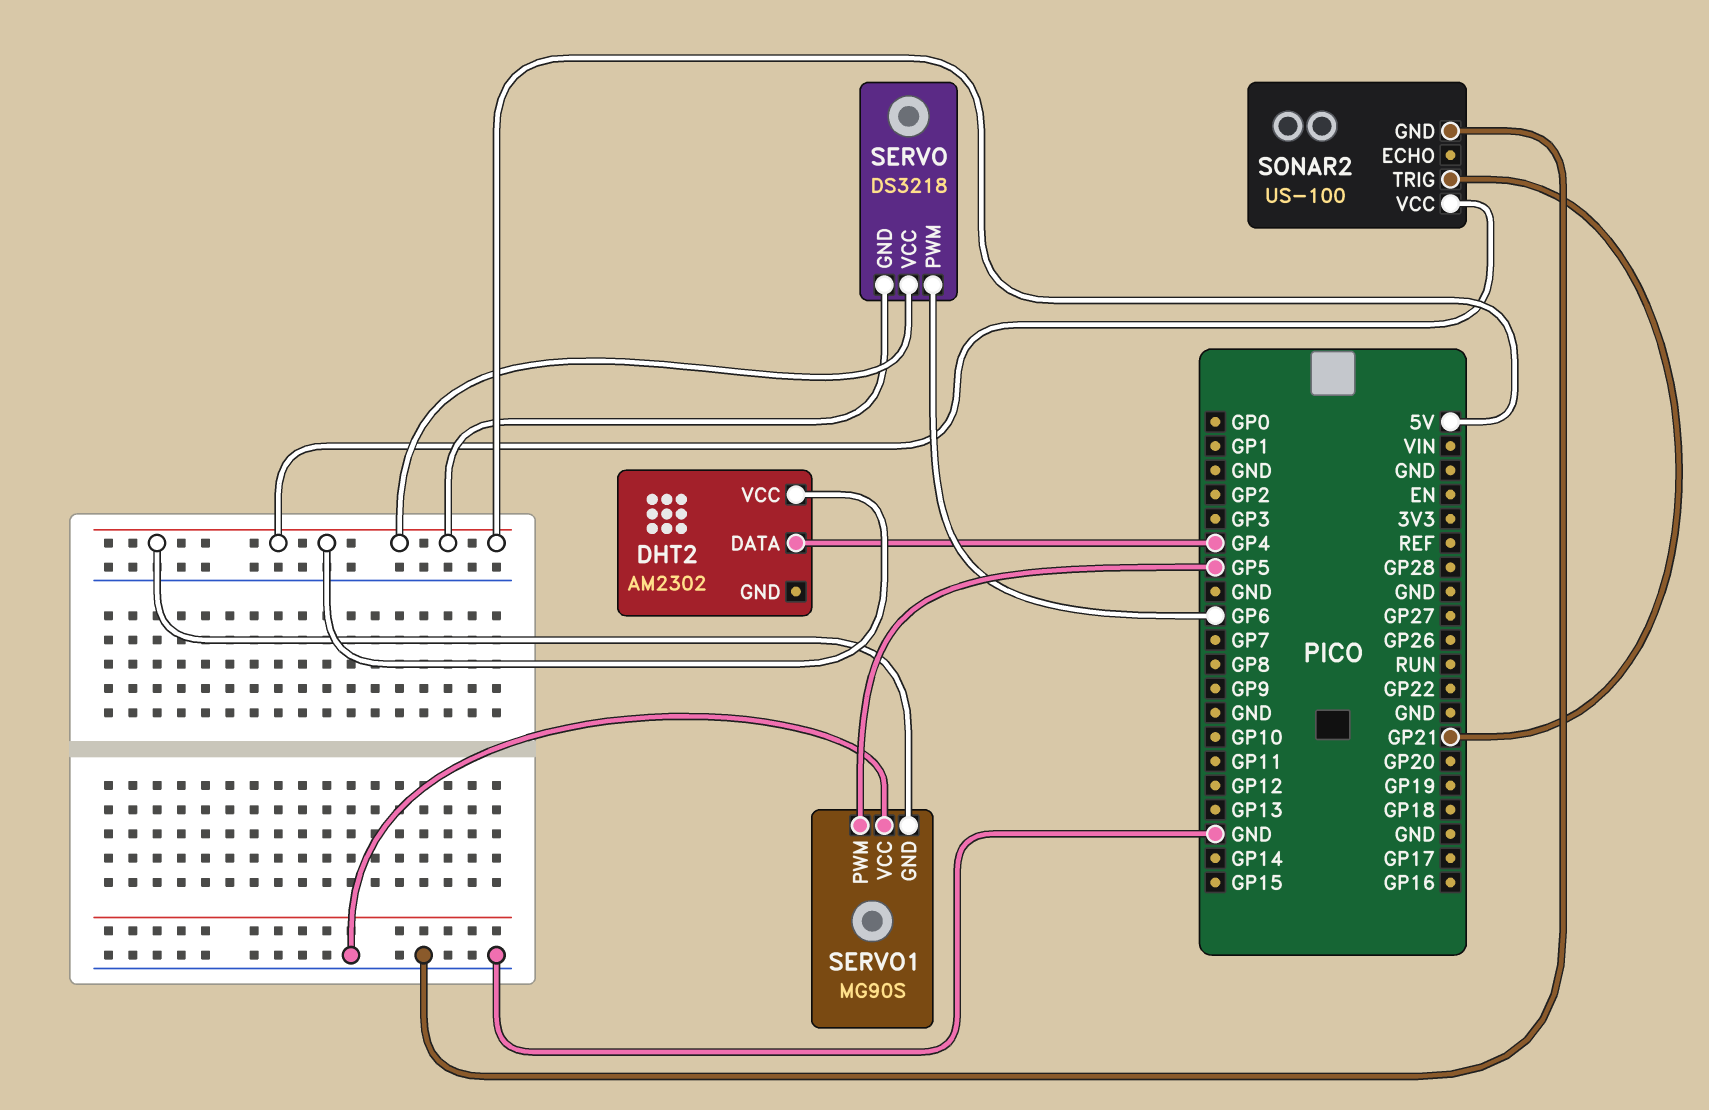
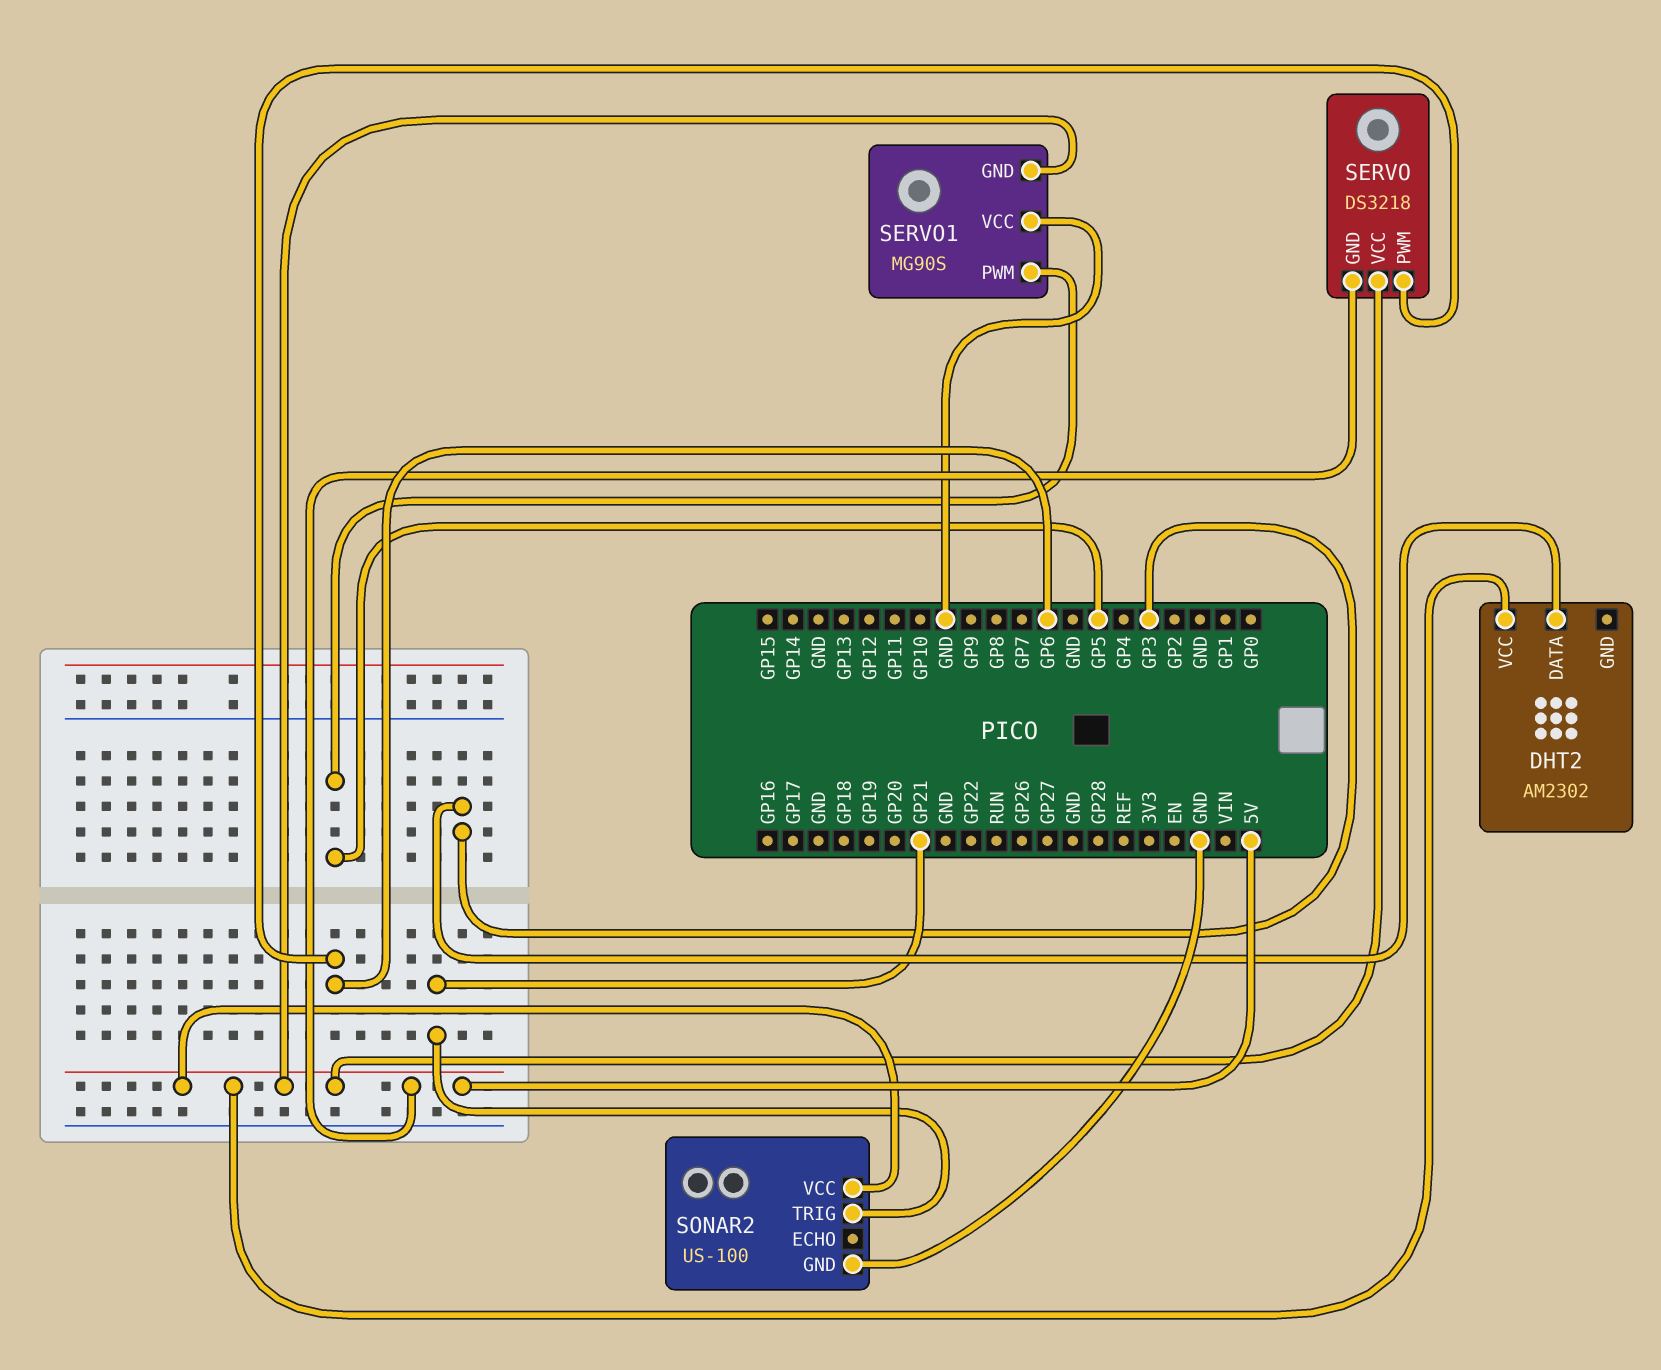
DHT2 pin DATA: GP4 -> GP3

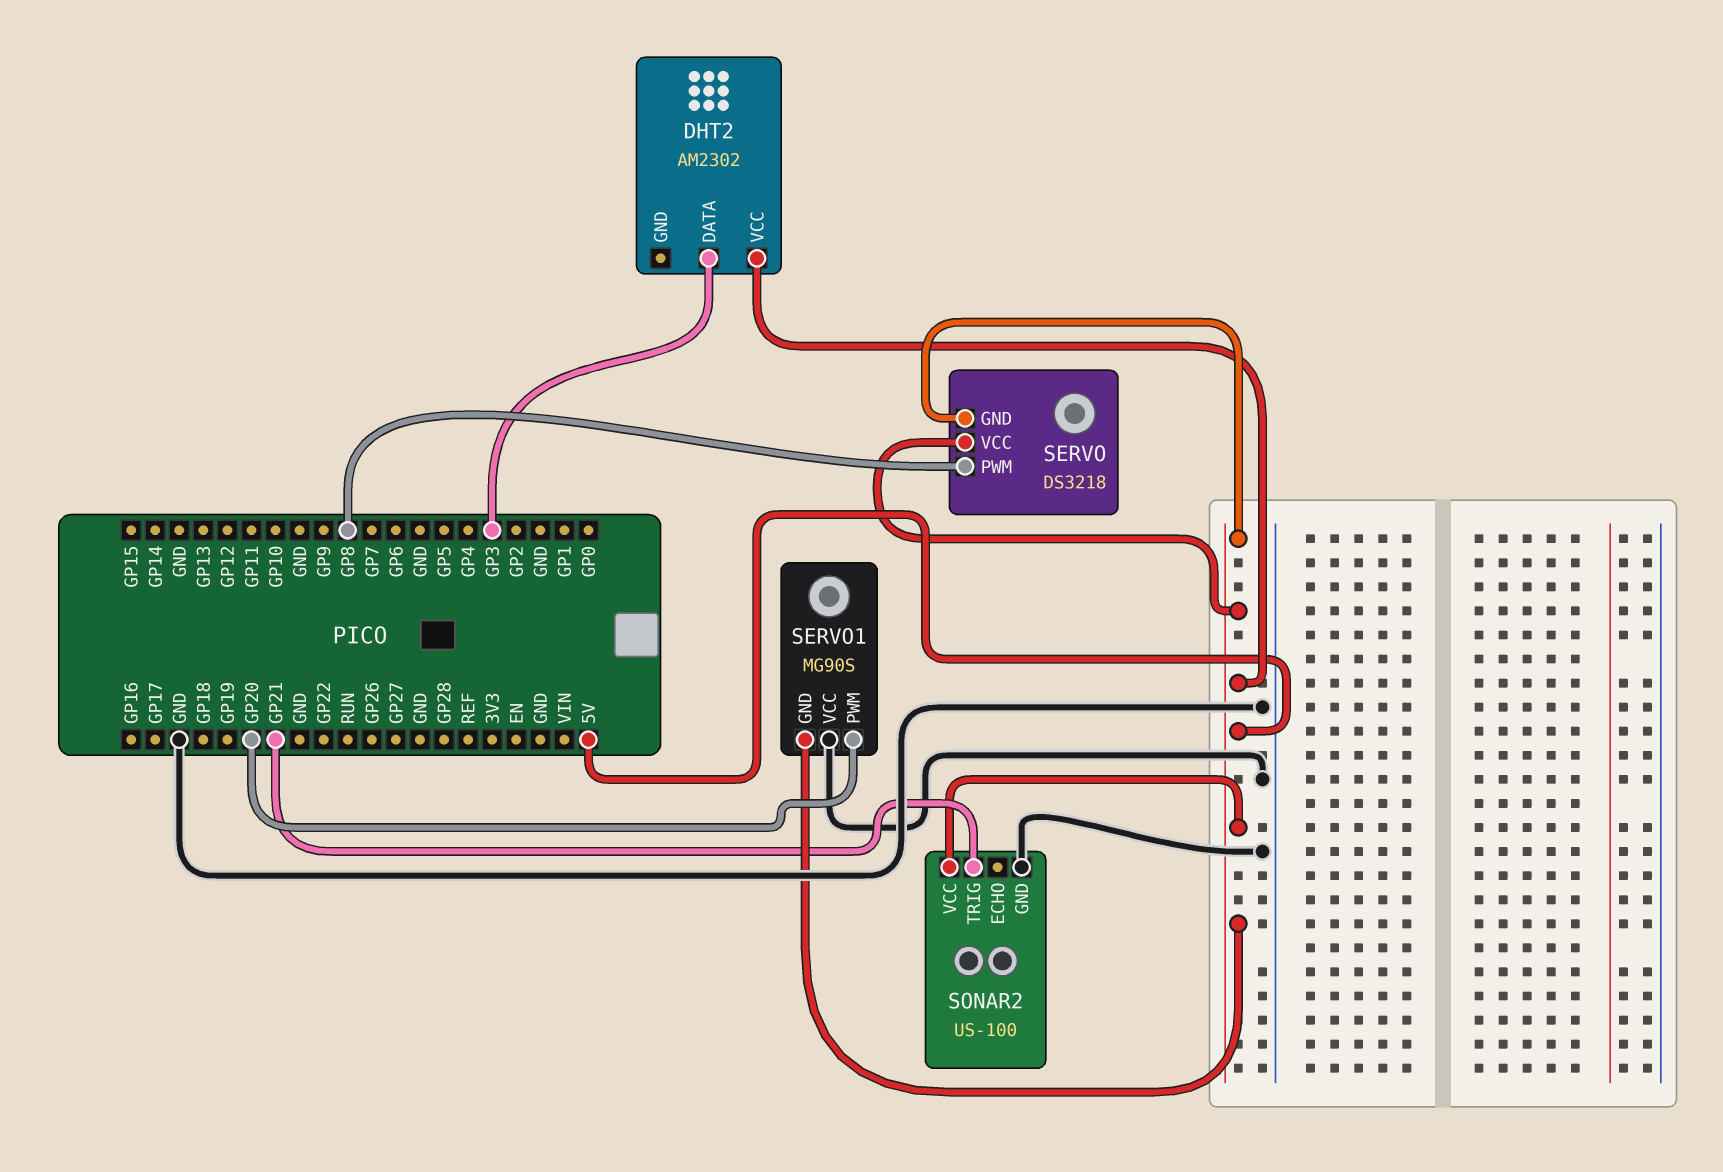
SERVO pin PWM: GP6 -> GP8
SERVO1 pin PWM: GP5 -> GP20

